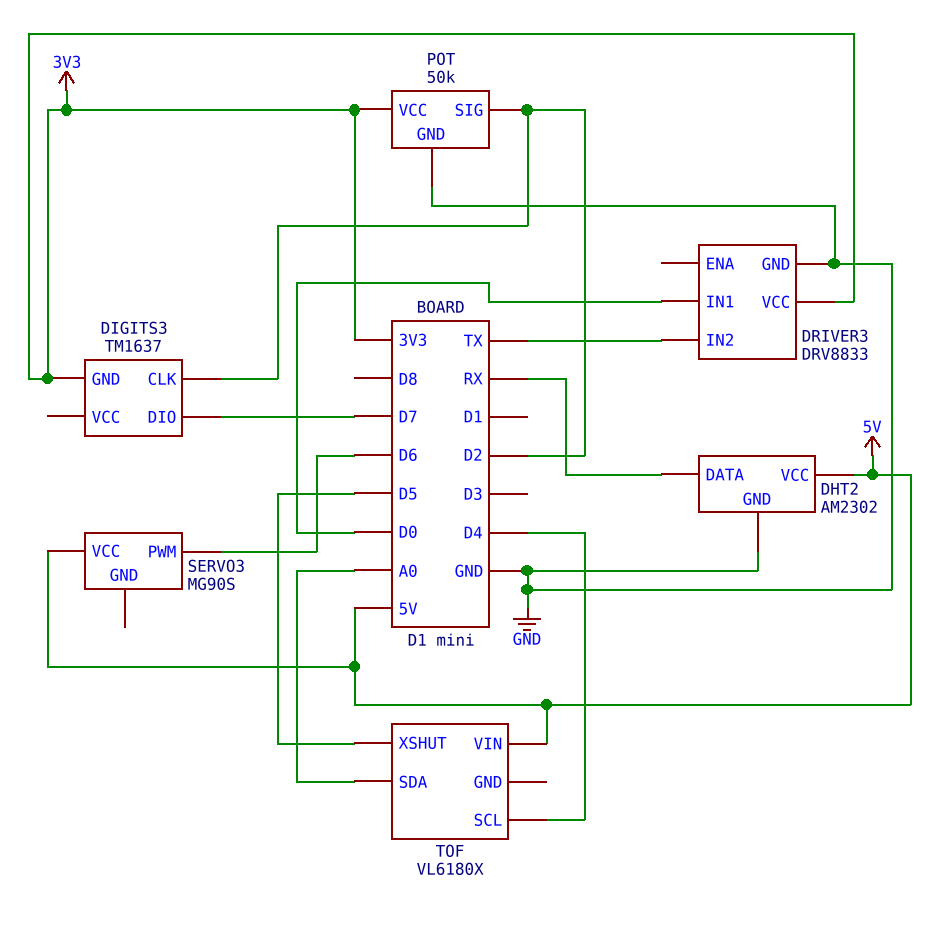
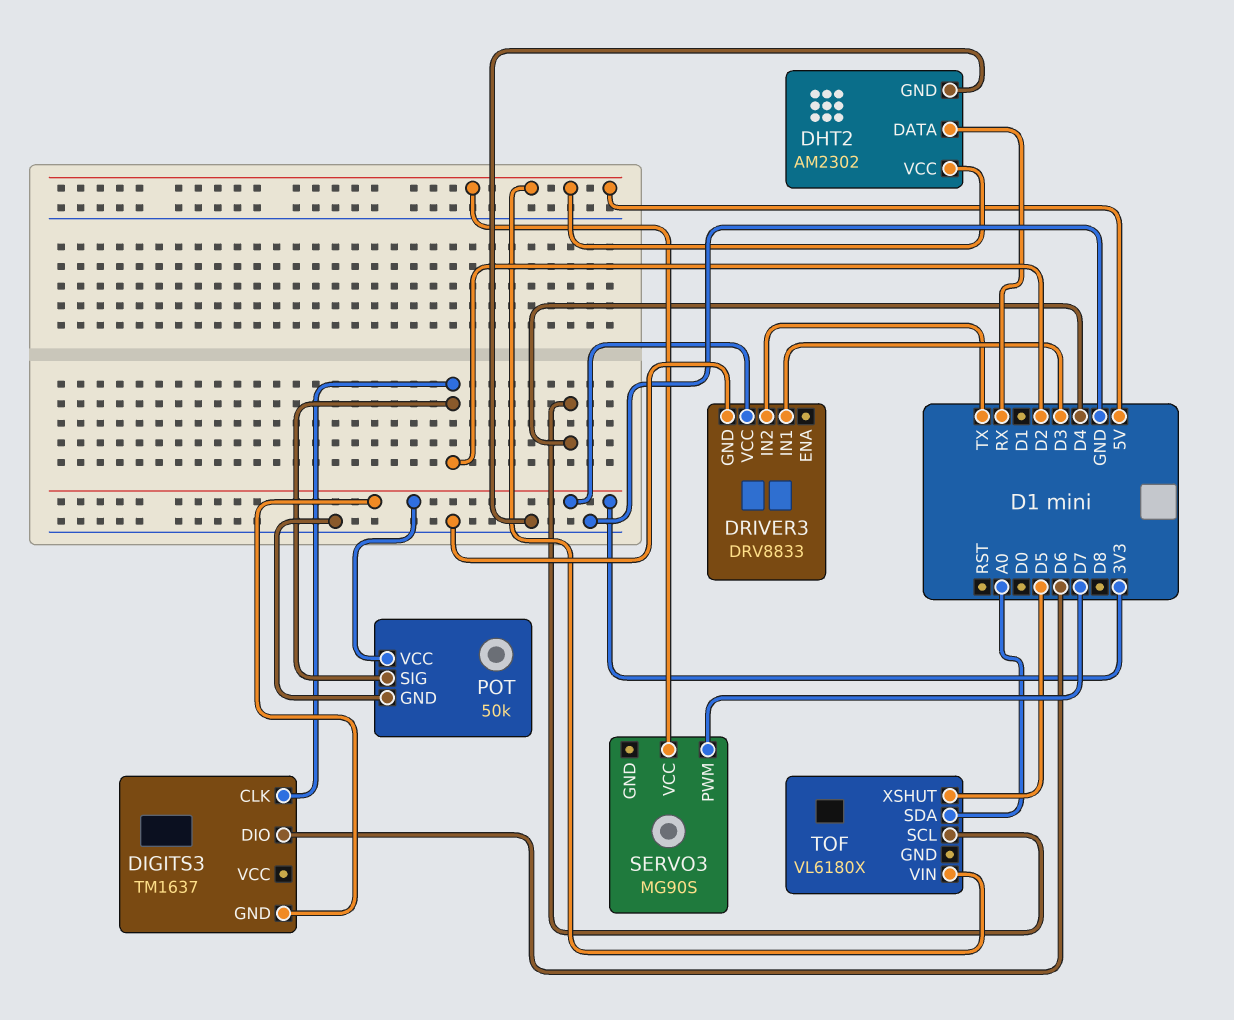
DIGITS3 pin DIO: D7 -> D6
DRIVER3 pin IN1: D0 -> D3
SERVO3 pin PWM: D6 -> D7

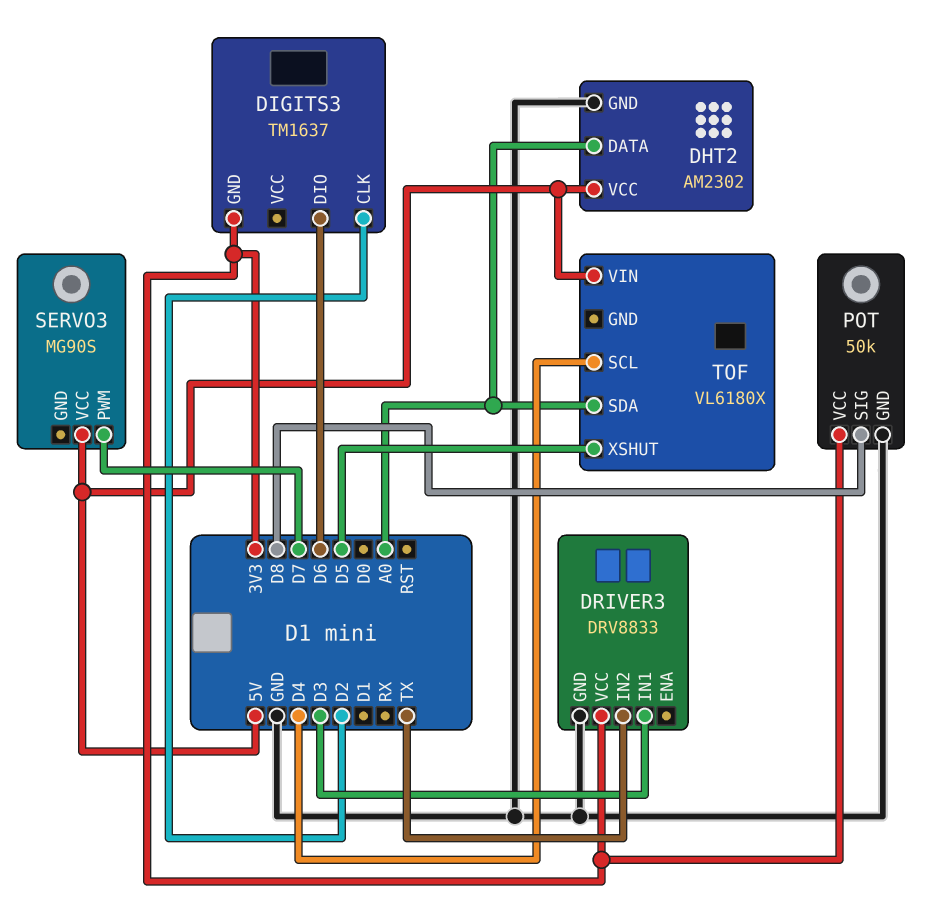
DHT2 pin DATA: RX -> A0
POT pin SIG: D2 -> D8

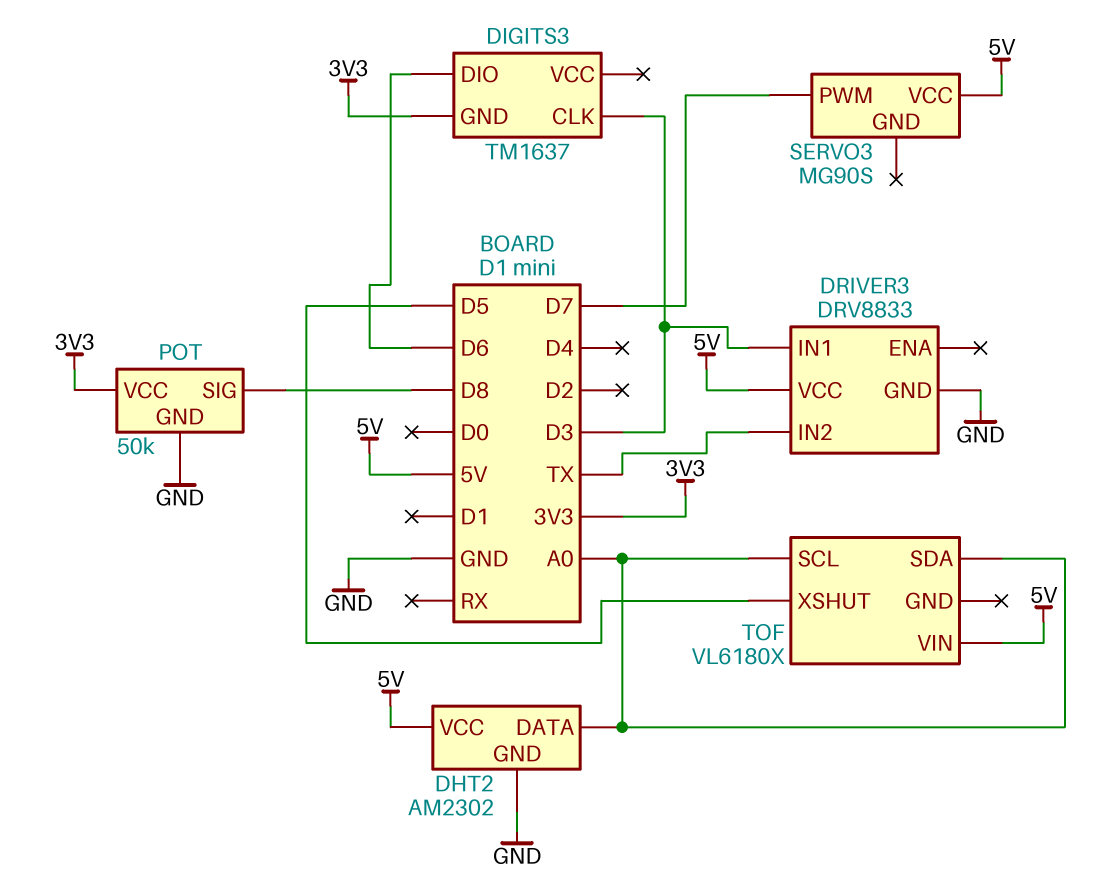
DIGITS3 pin CLK: D2 -> D3
DRIVER3 pin VCC: 3V3 -> 5V
TOF pin SCL: D4 -> A0

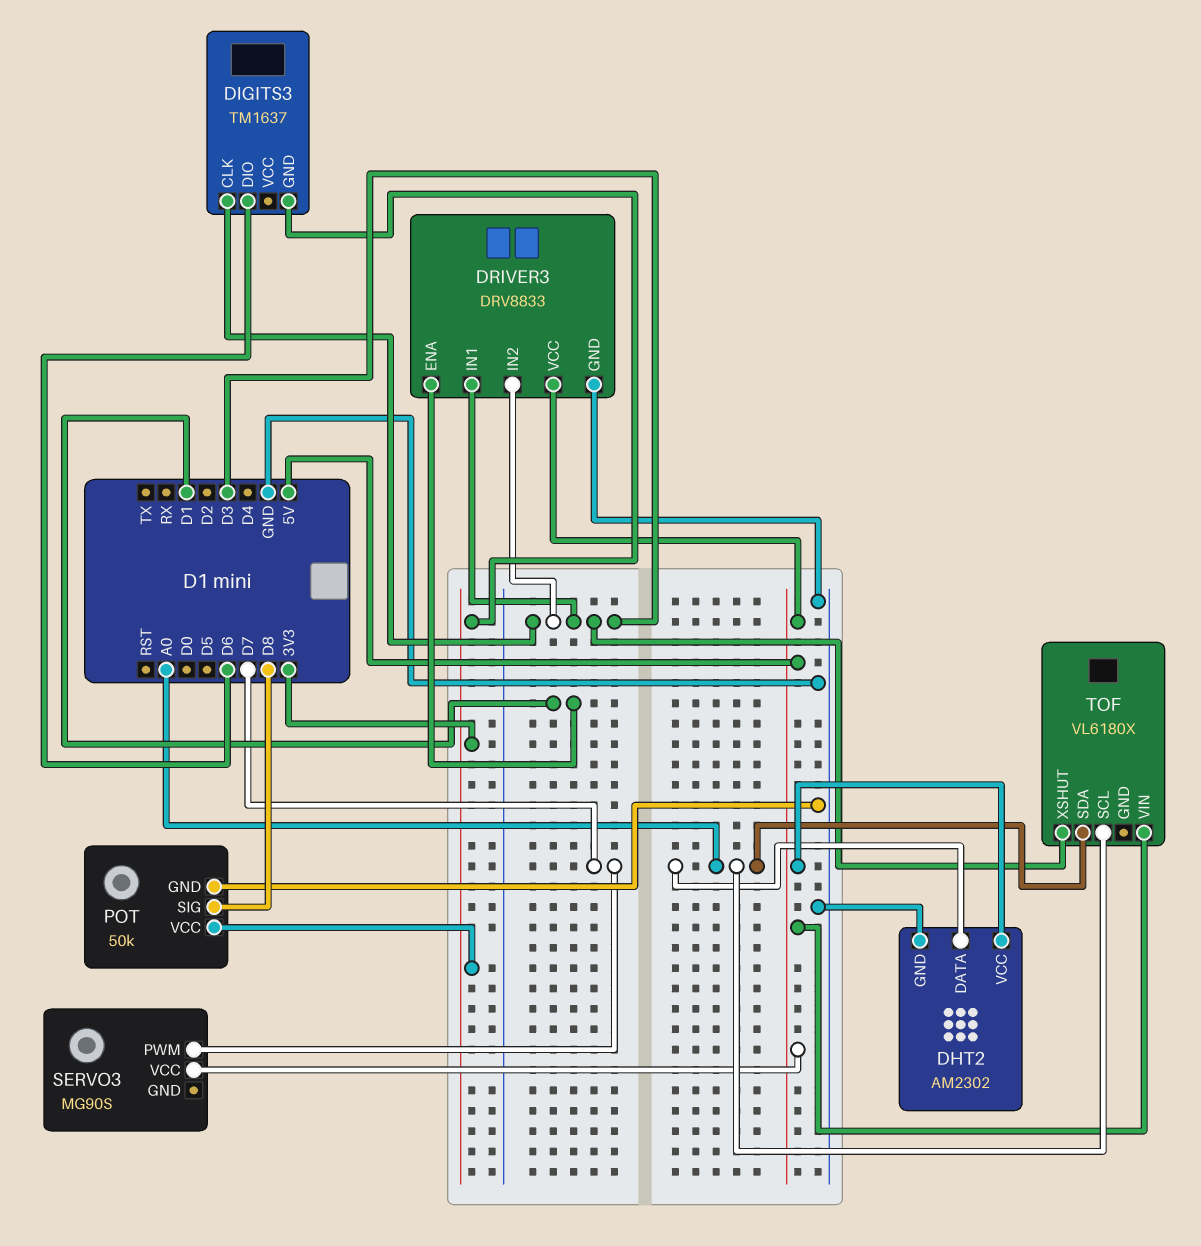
DRIVER3 pin ENA: none -> D1
DRIVER3 pin IN2: TX -> D3
TOF pin XSHUT: D5 -> D3

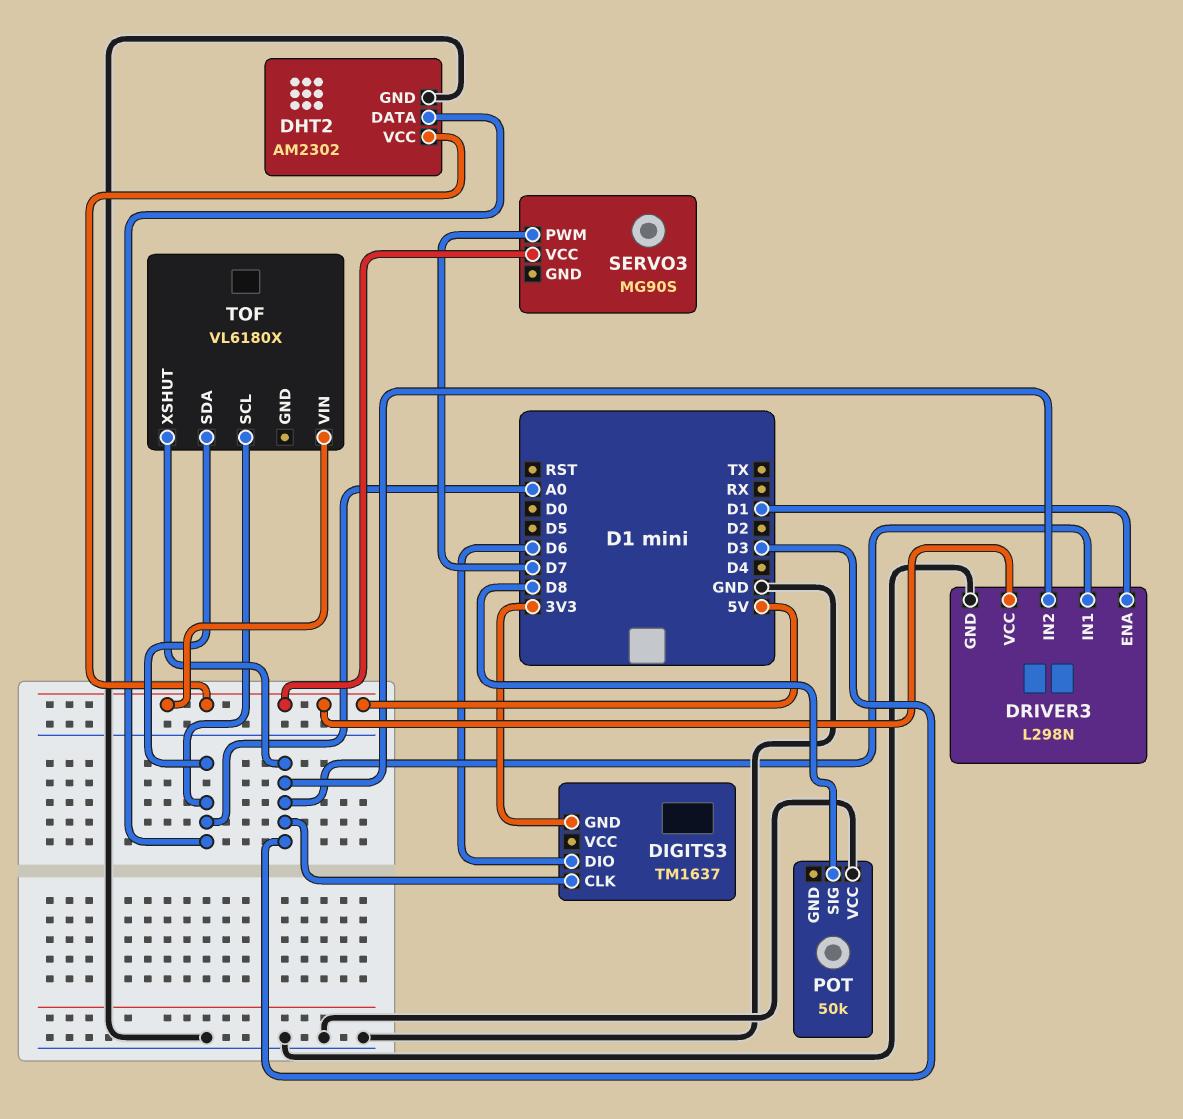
DRIVER3: DRV8833 -> L298N
POT pin GND: GND -> none
POT pin VCC: 3V3 -> GND

